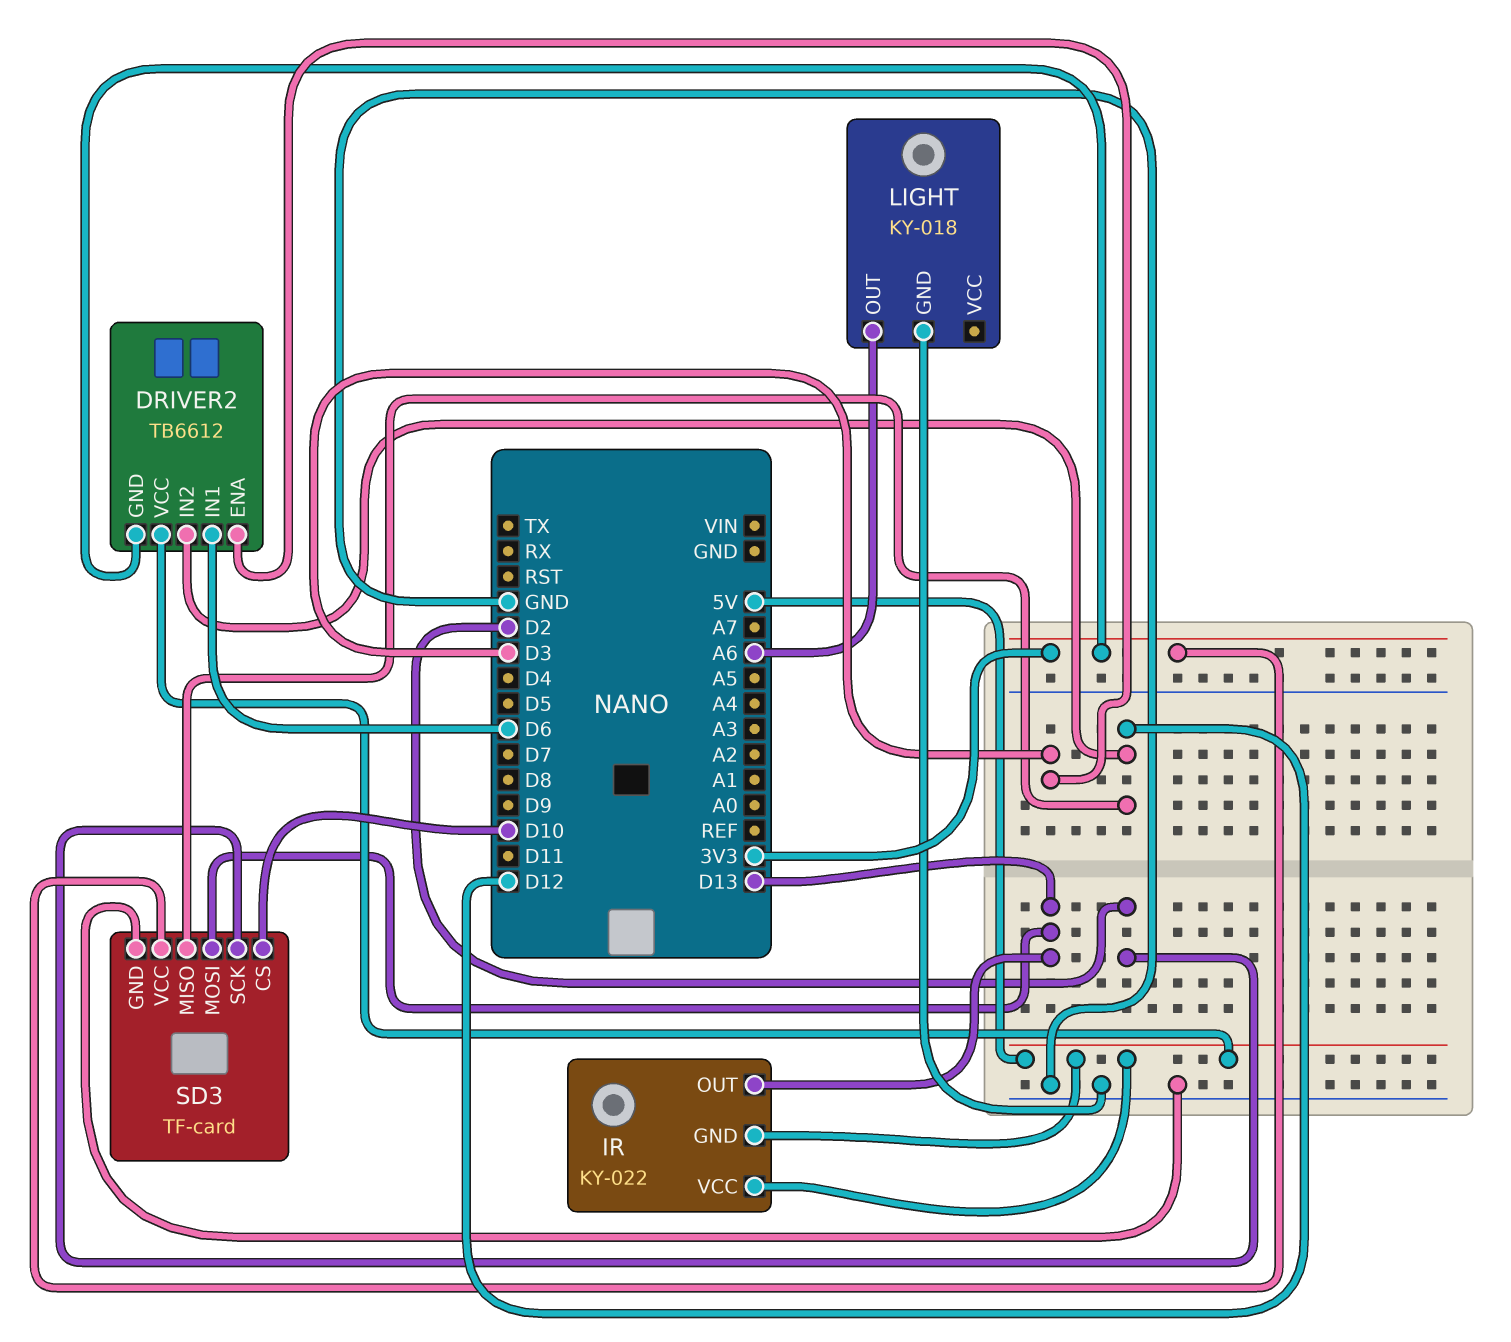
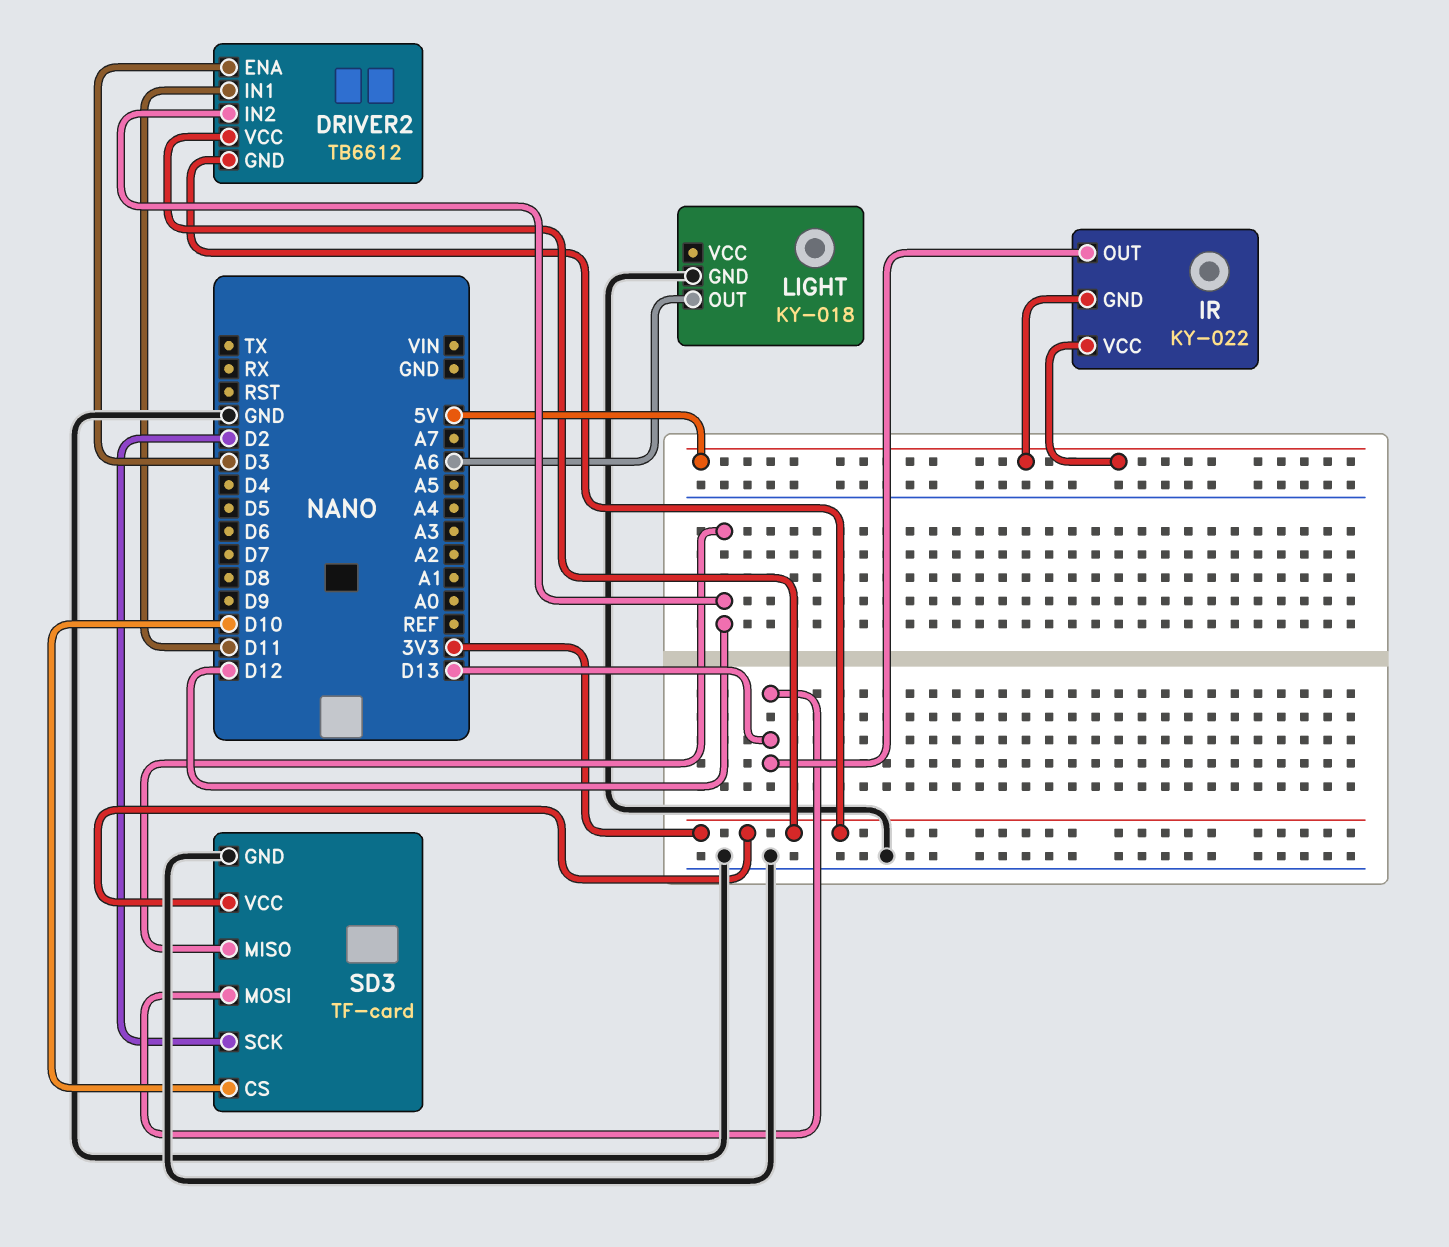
DRIVER2 pin IN1: D6 -> D11
DRIVER2 pin VCC: 5V -> 3V3

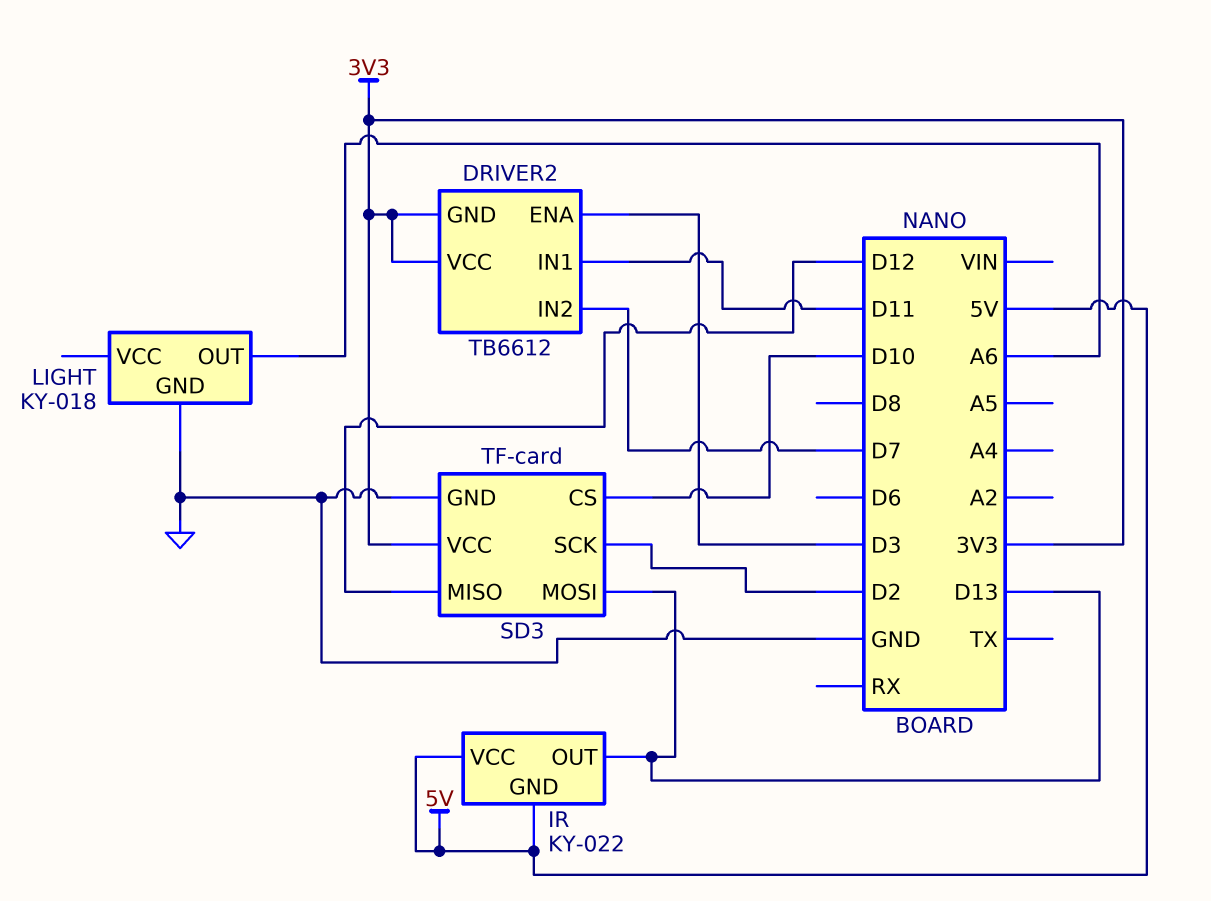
DRIVER2 pin IN2: D12 -> D7

